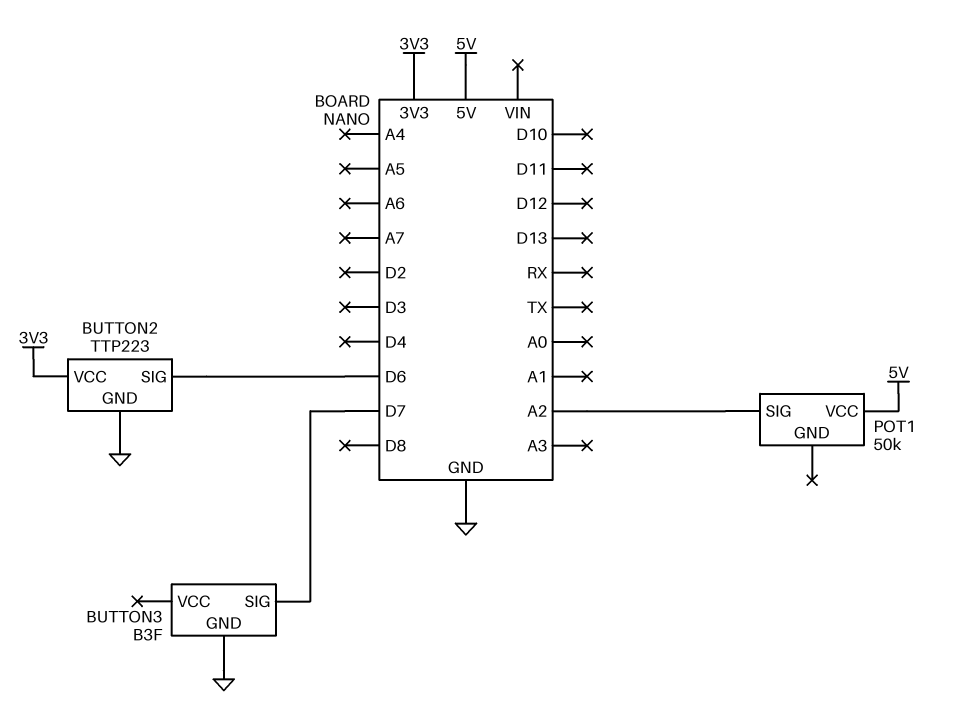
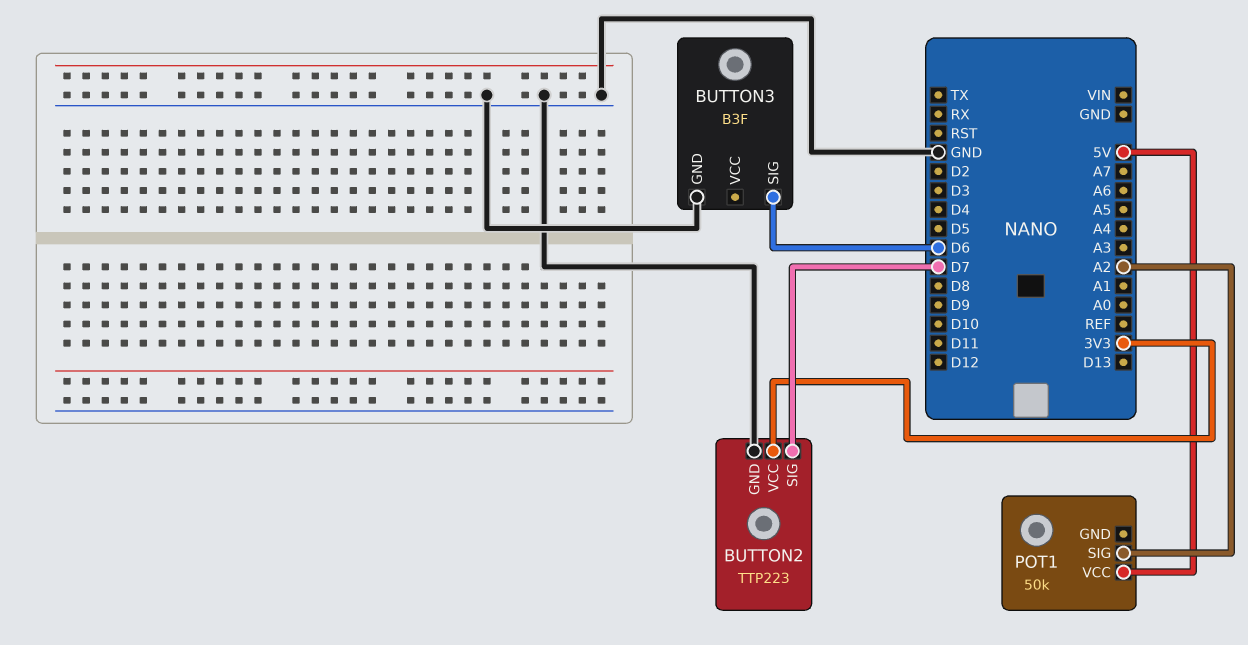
BUTTON2 pin SIG: D6 -> D7
BUTTON3 pin SIG: D7 -> D6

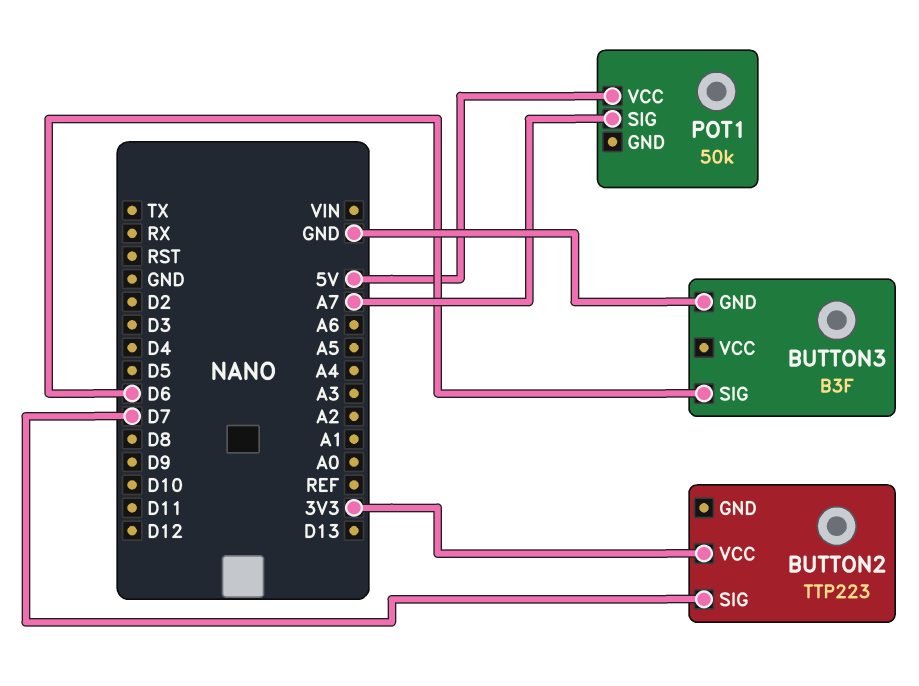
BUTTON2 pin GND: GND -> none
POT1 pin SIG: A2 -> A7

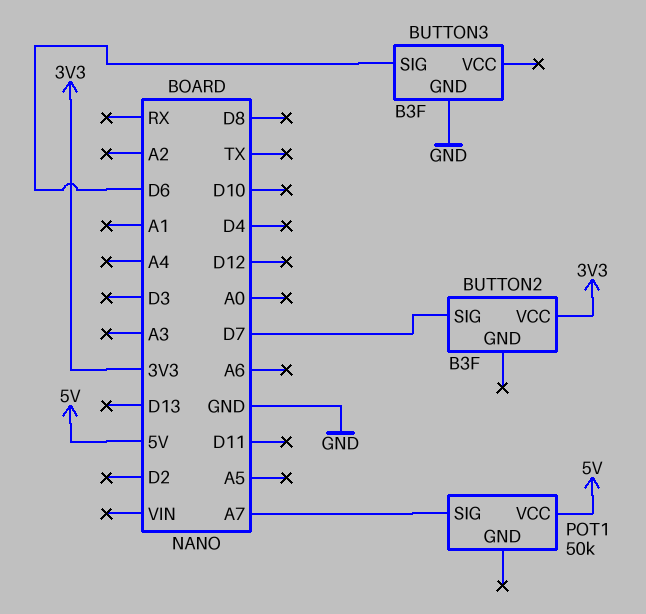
BUTTON2: TTP223 -> B3F

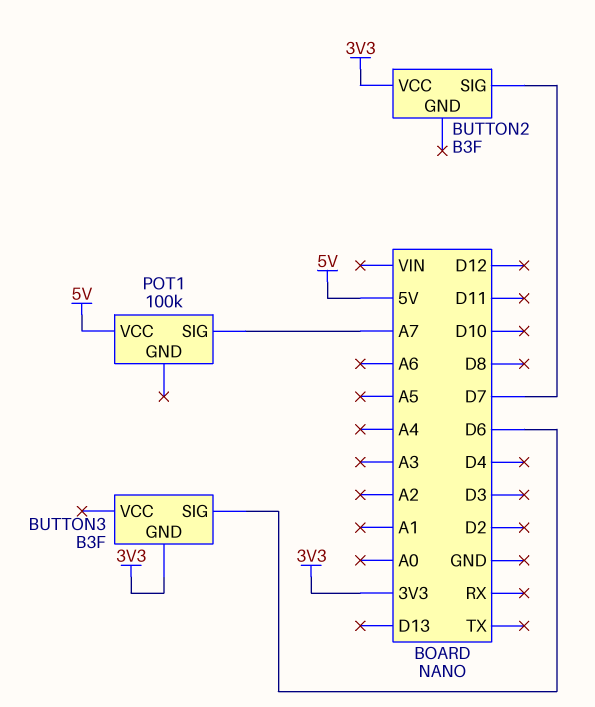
BUTTON3 pin GND: GND -> 3V3
POT1: 50k -> 100k

